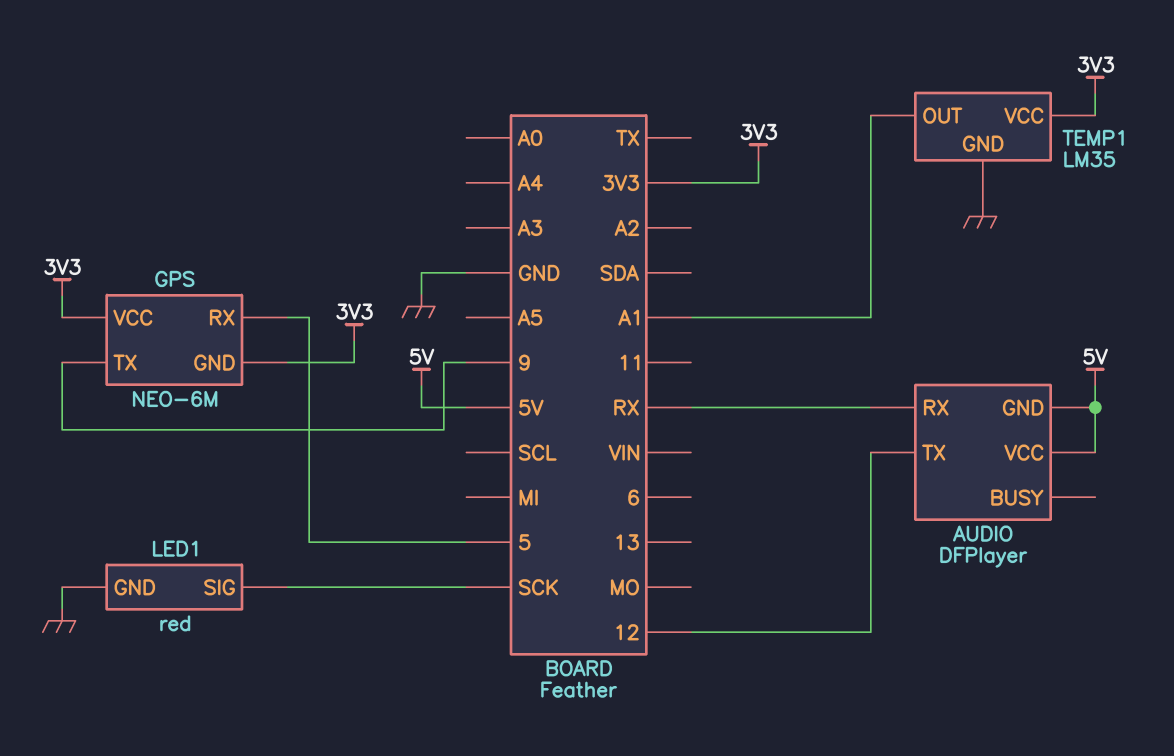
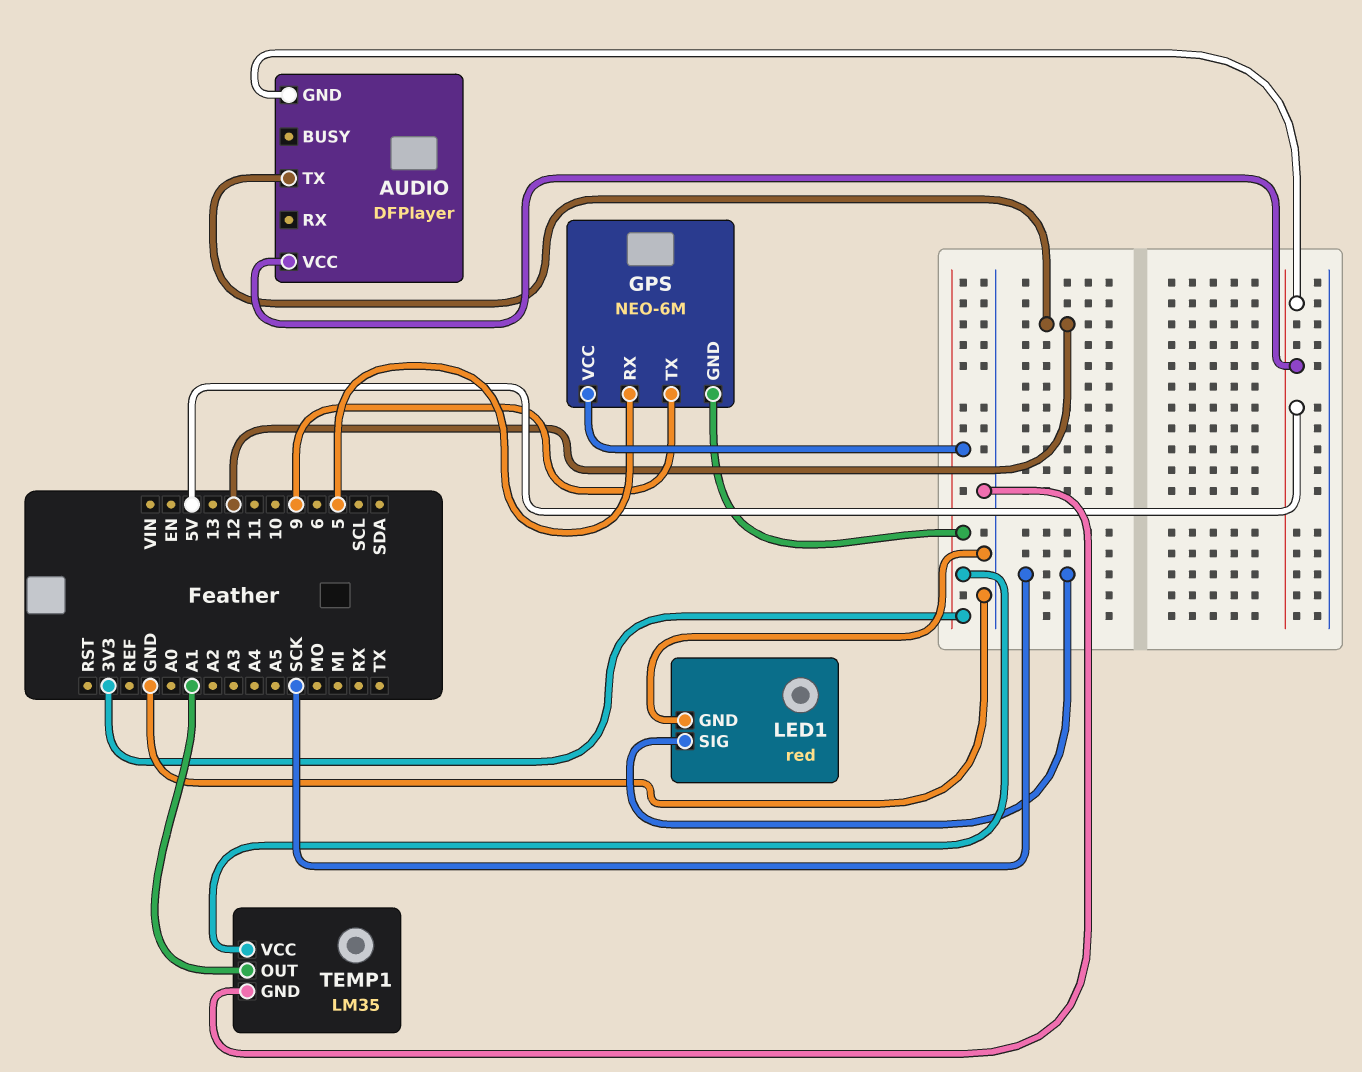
AUDIO pin RX: RX -> none

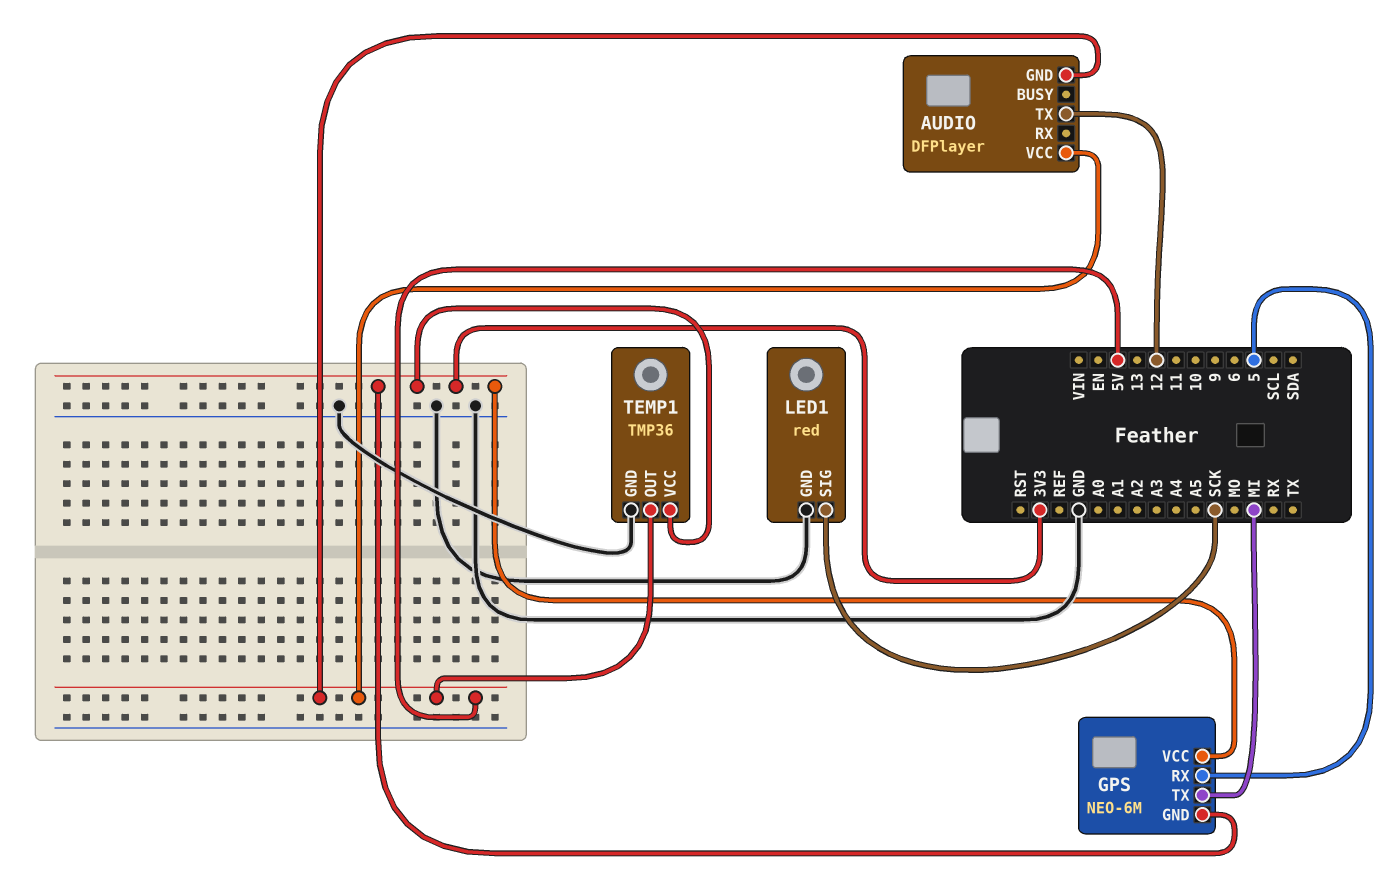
GPS pin TX: 9 -> MI
TEMP1: LM35 -> TMP36
TEMP1 pin OUT: A1 -> 5V

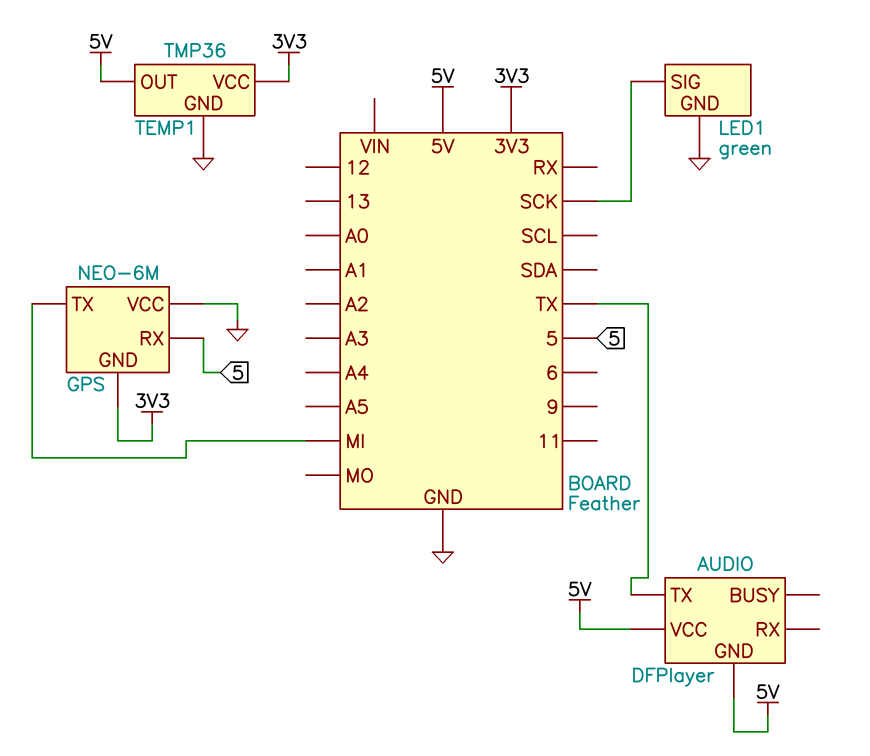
AUDIO pin TX: 12 -> TX
GPS pin VCC: 3V3 -> GND
LED1: red -> green

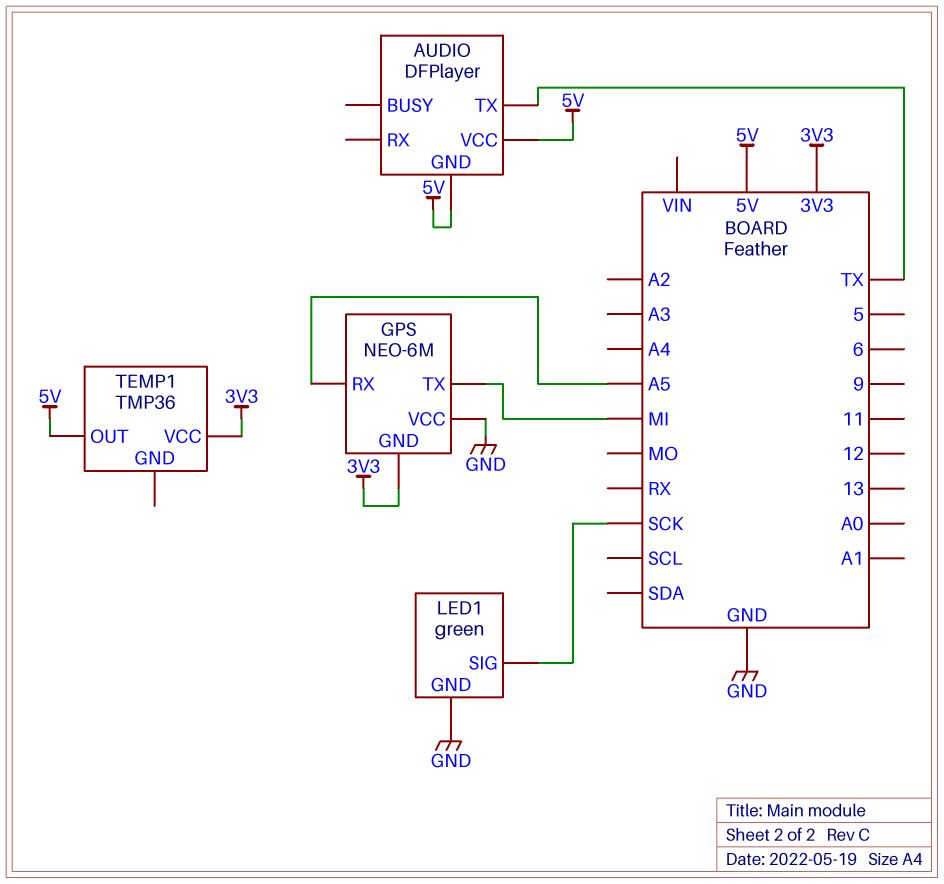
GPS pin RX: 5 -> A5
TEMP1 pin GND: GND -> none

